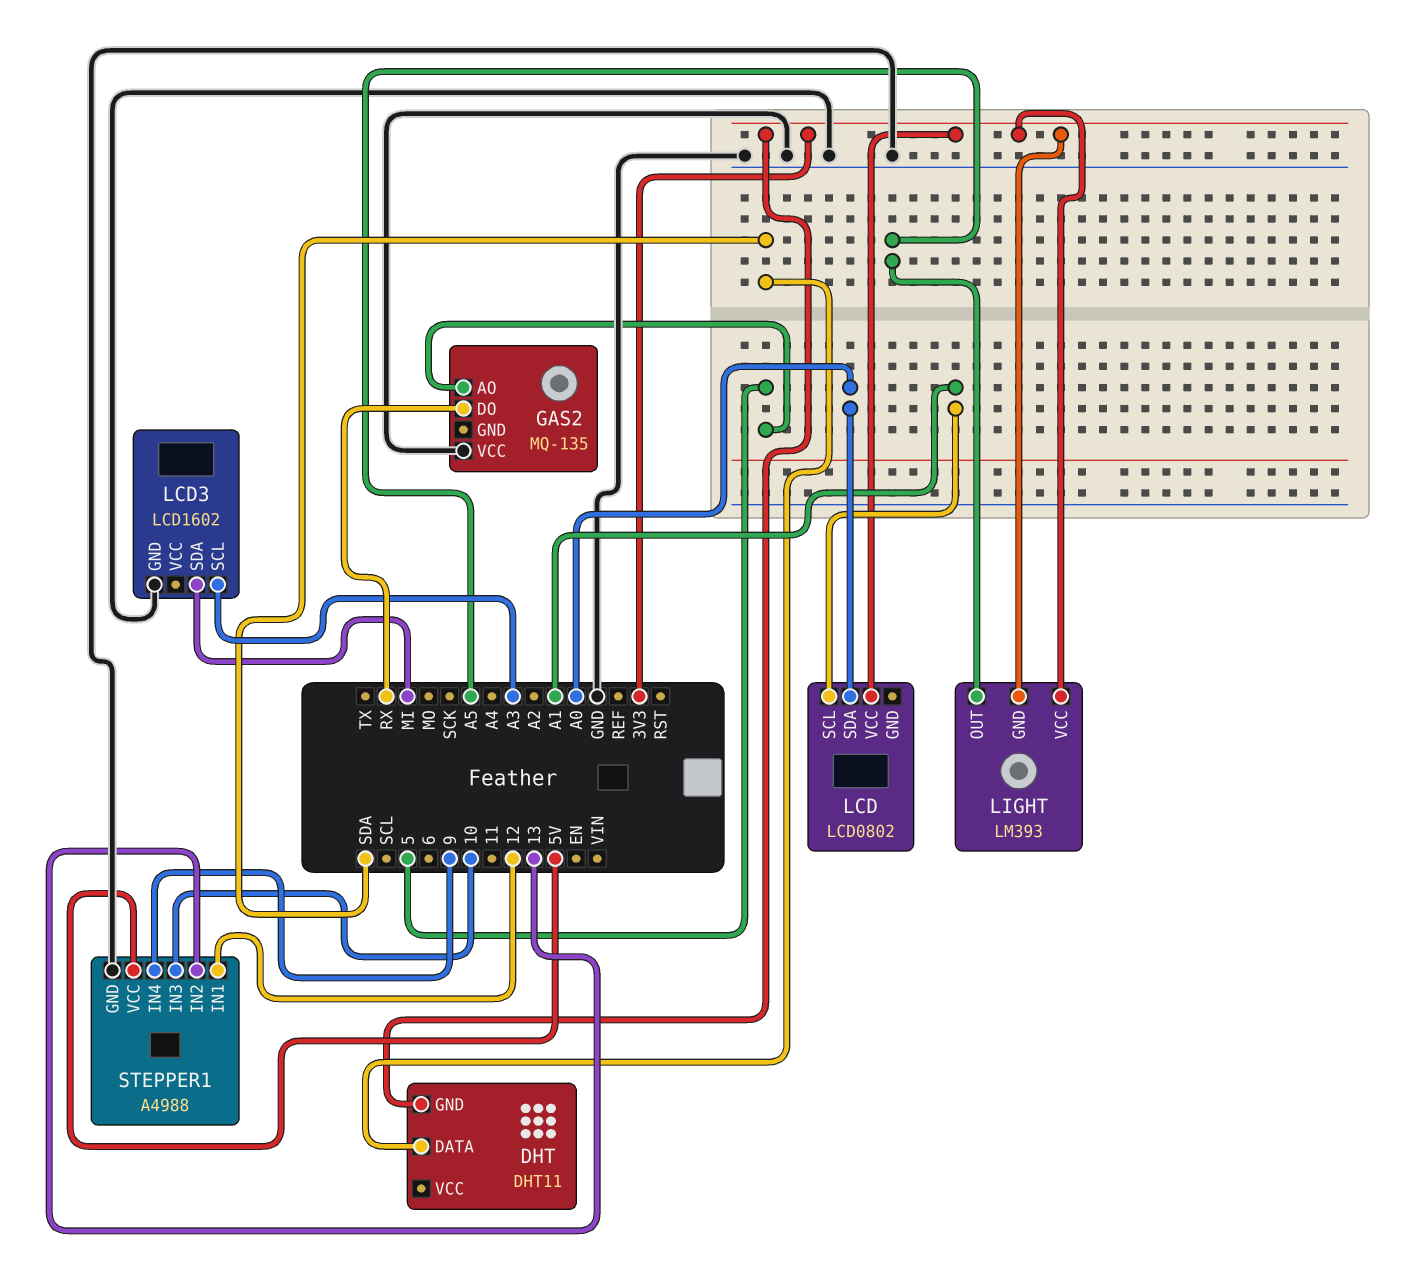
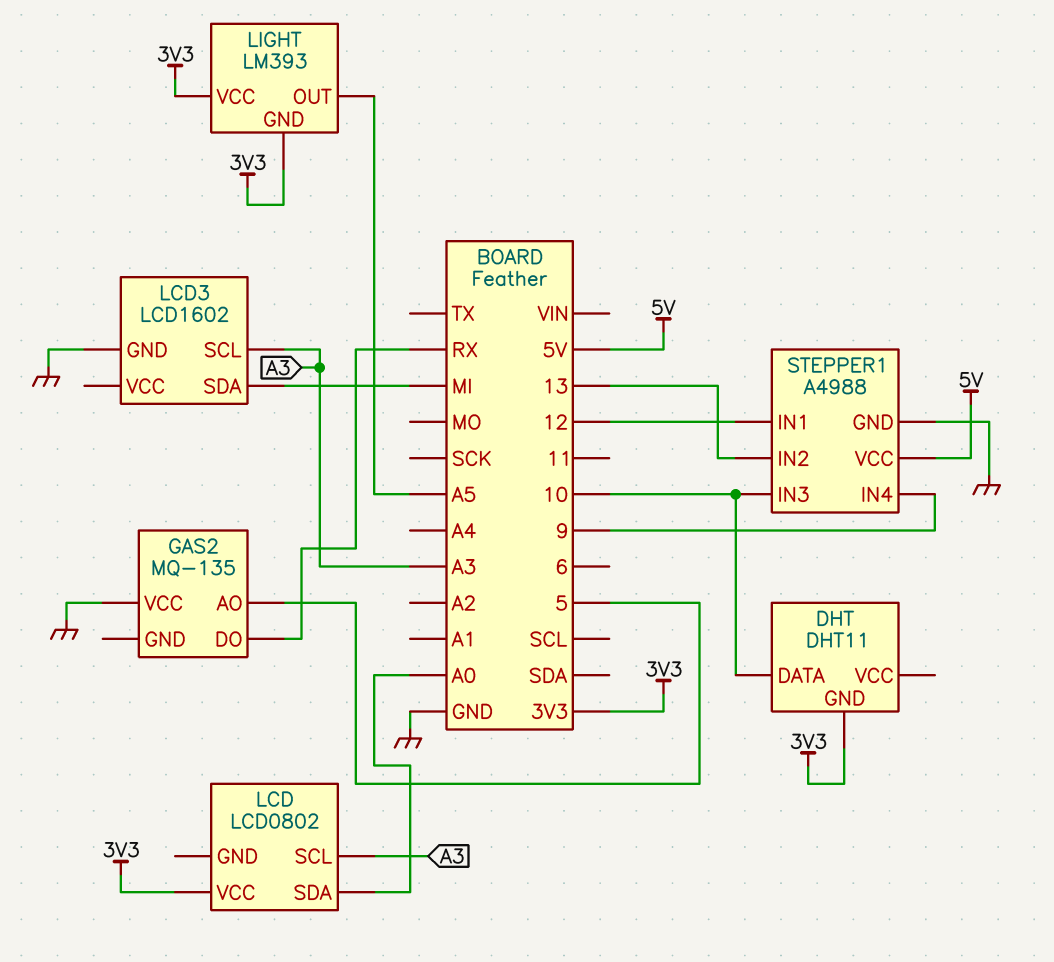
DHT pin DATA: SDA -> 10
LCD pin SCL: A1 -> A3

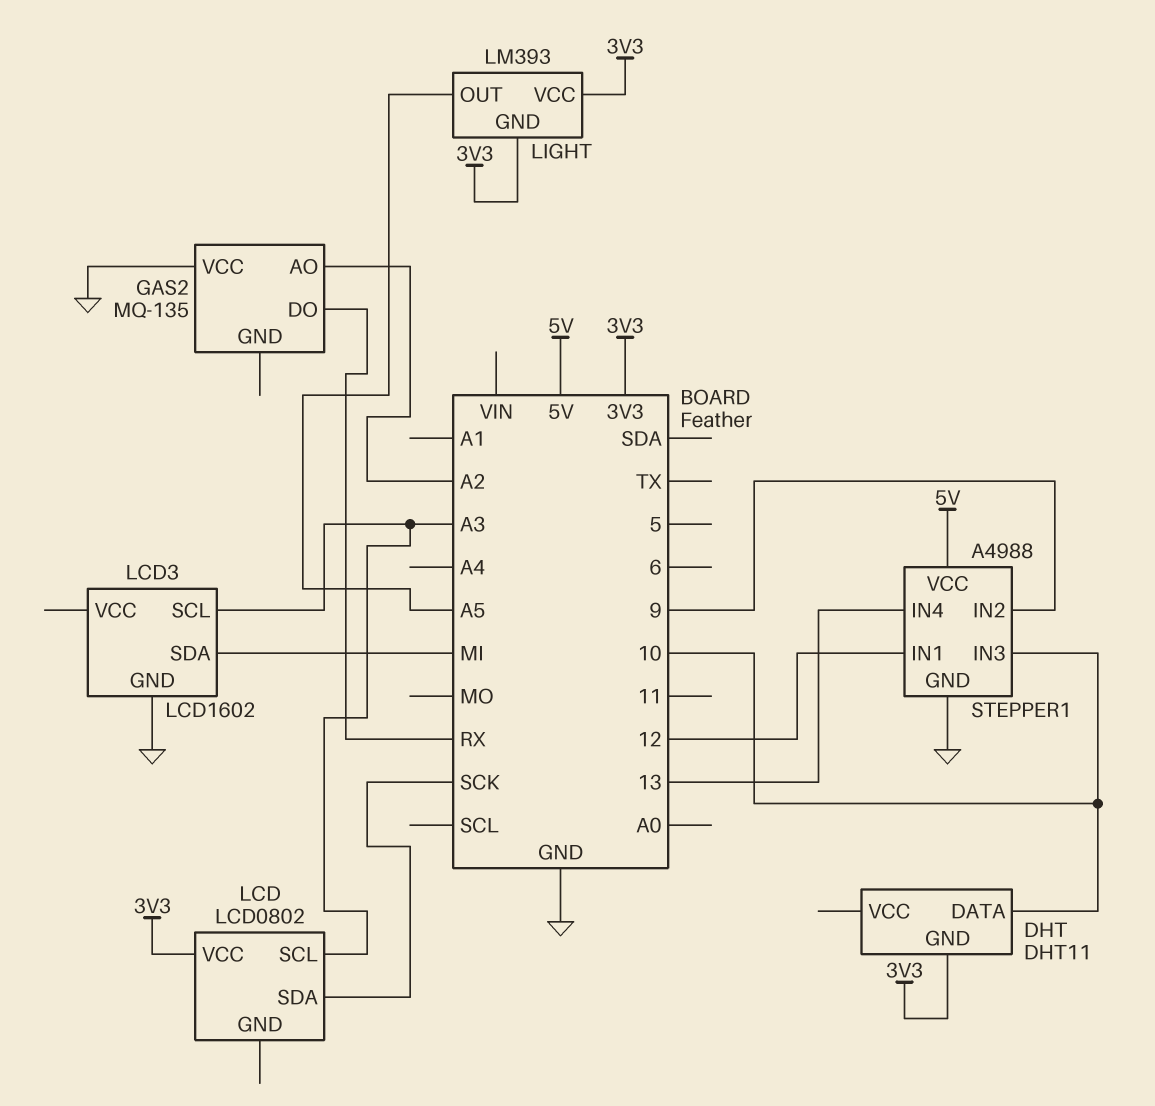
GAS2 pin AO: 5 -> A2
LCD pin SDA: A0 -> SCK
STEPPER1 pin IN2: 13 -> 9
STEPPER1 pin IN4: 9 -> 13

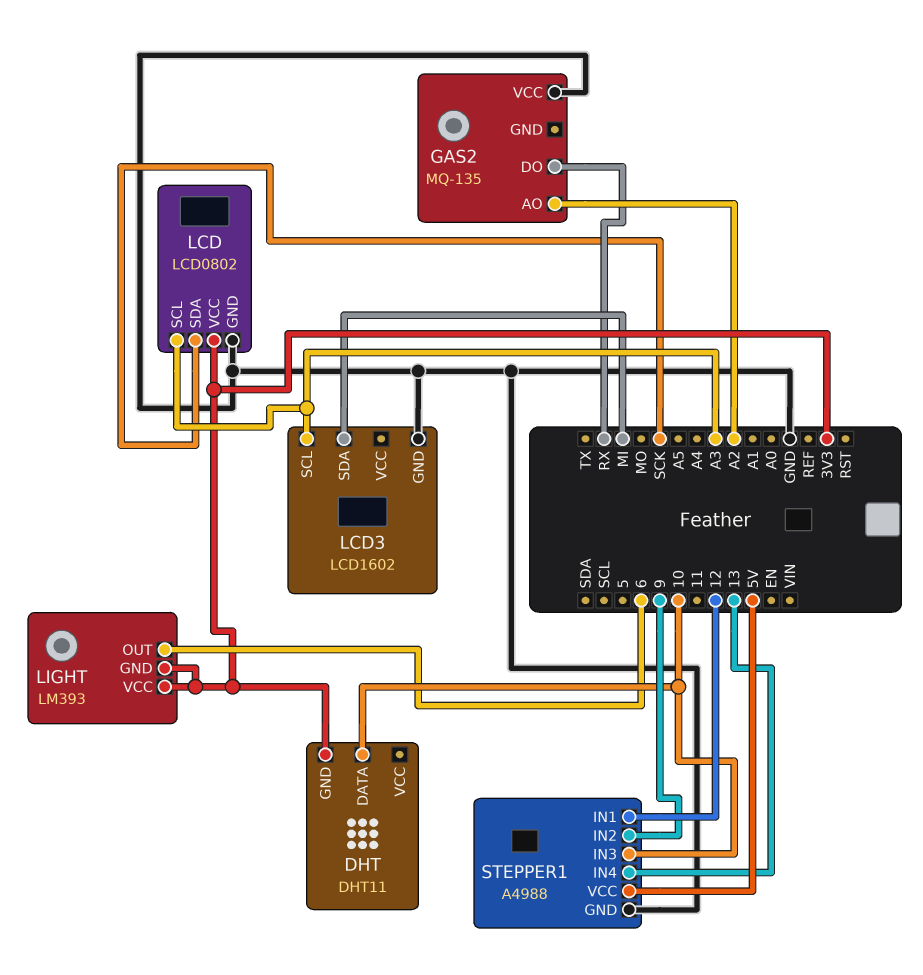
LCD pin GND: none -> GND
LIGHT pin OUT: A5 -> 6

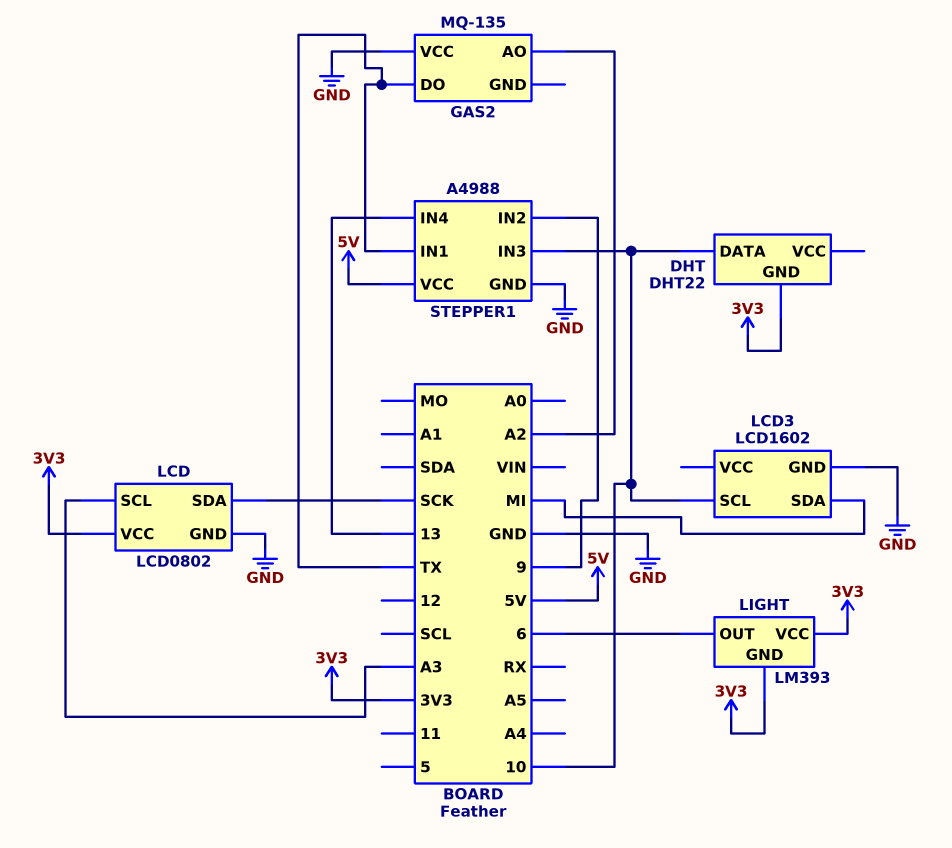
DHT: DHT11 -> DHT22
GAS2 pin DO: RX -> TX
LCD3 pin SCL: A3 -> 10
STEPPER1 pin IN1: 12 -> TX

